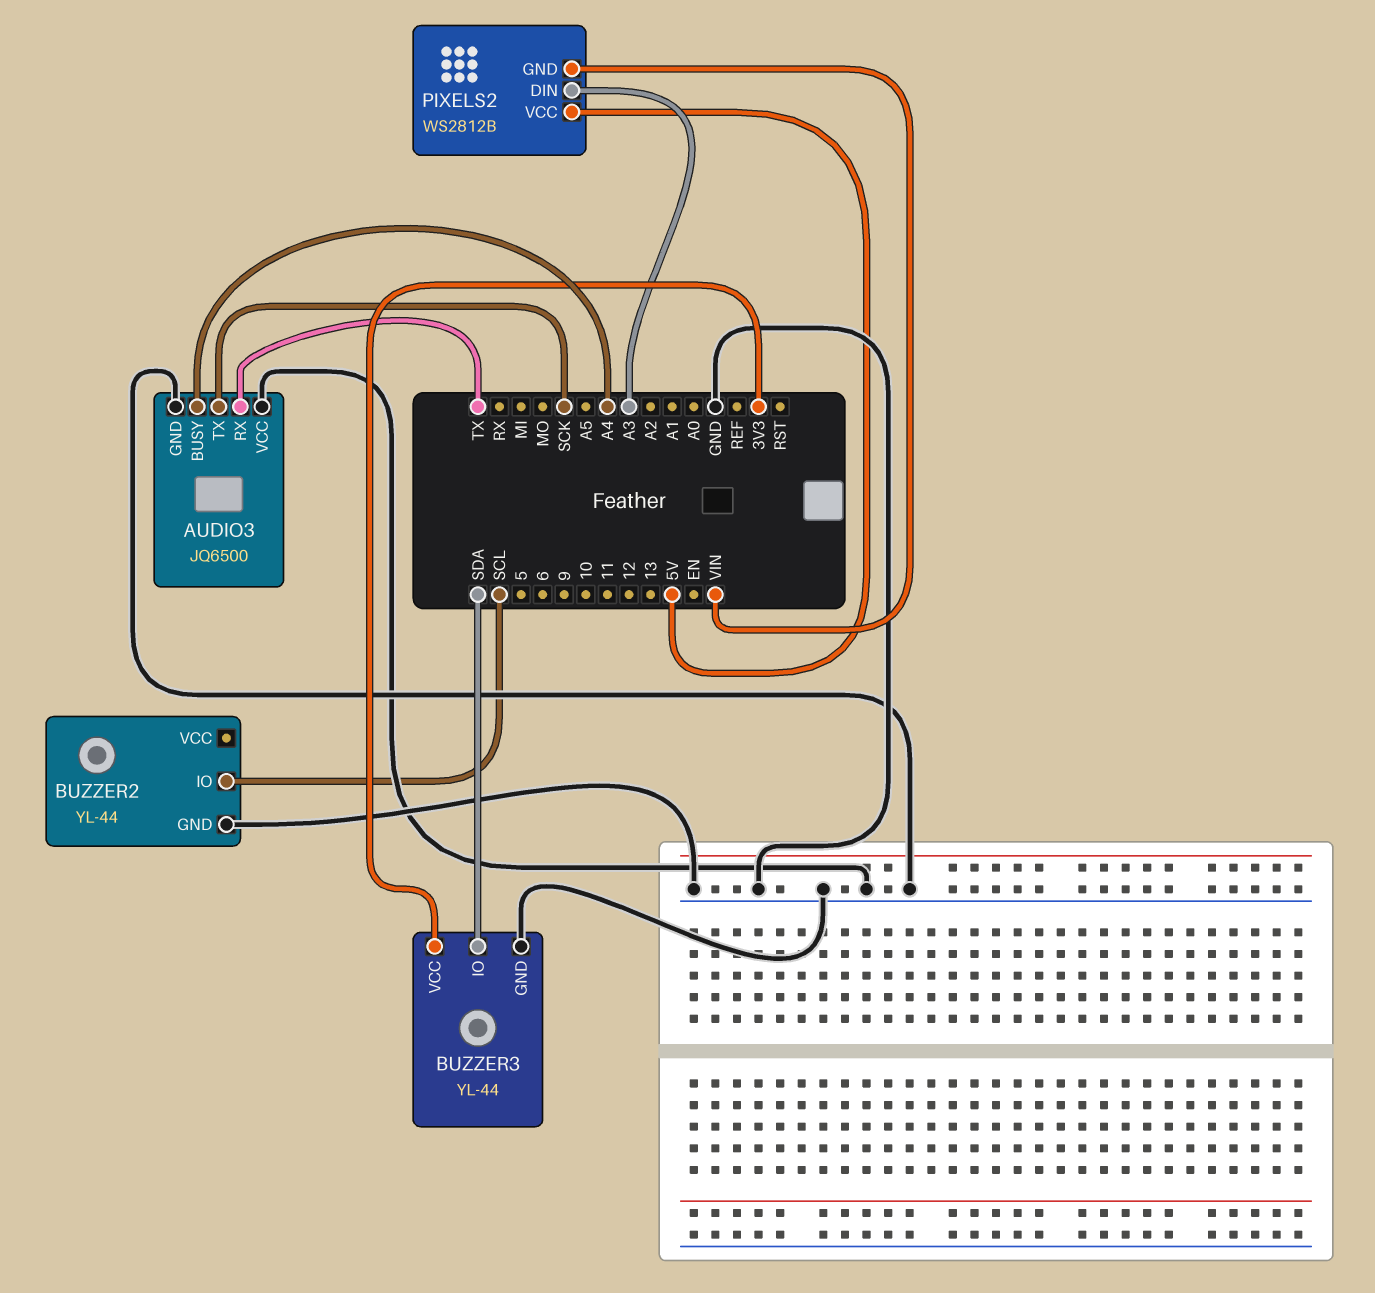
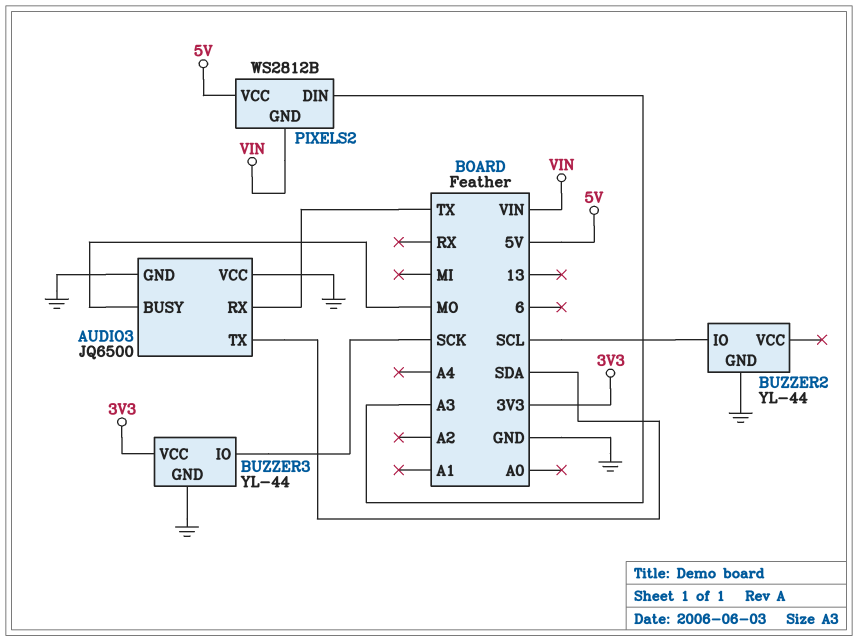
AUDIO3 pin BUSY: A4 -> MO
AUDIO3 pin TX: SCK -> SDA
BUZZER3 pin IO: SDA -> SCK

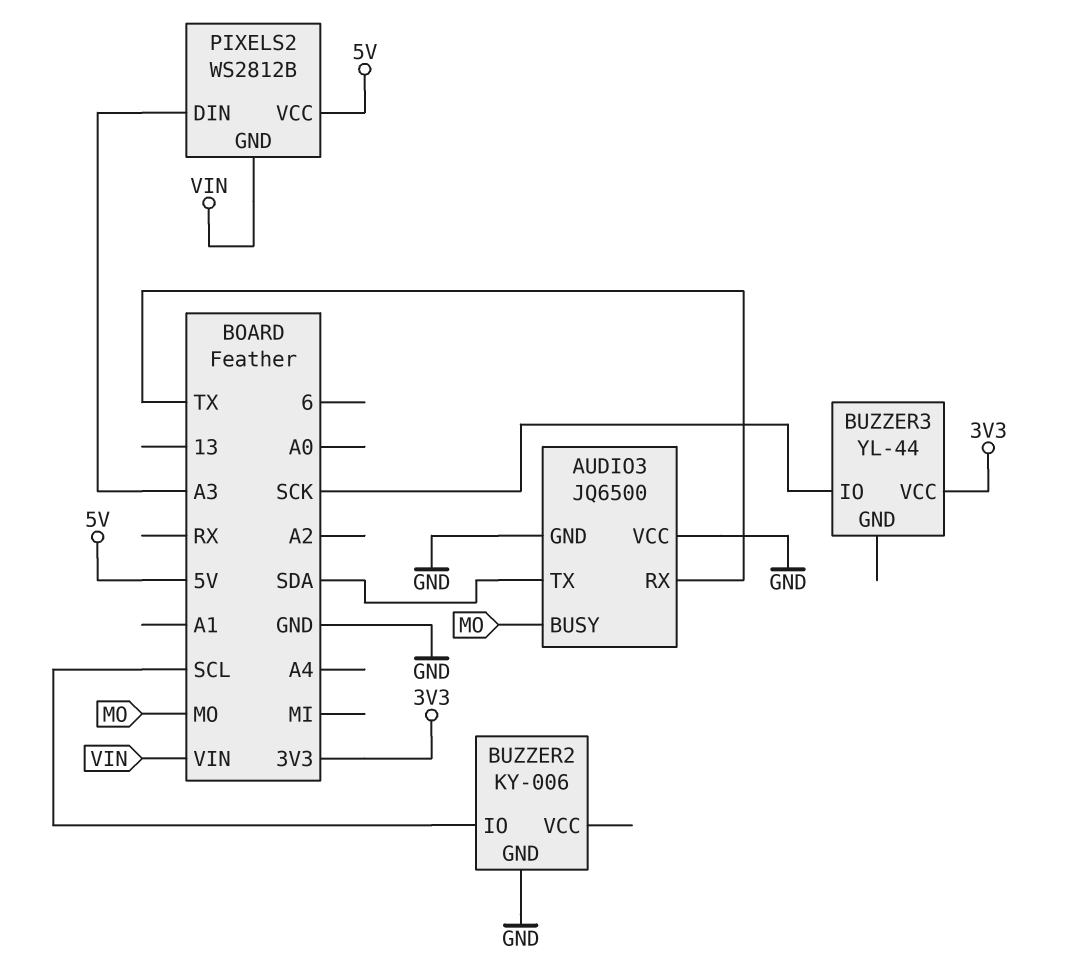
BUZZER2: YL-44 -> KY-006
BUZZER3 pin GND: GND -> none

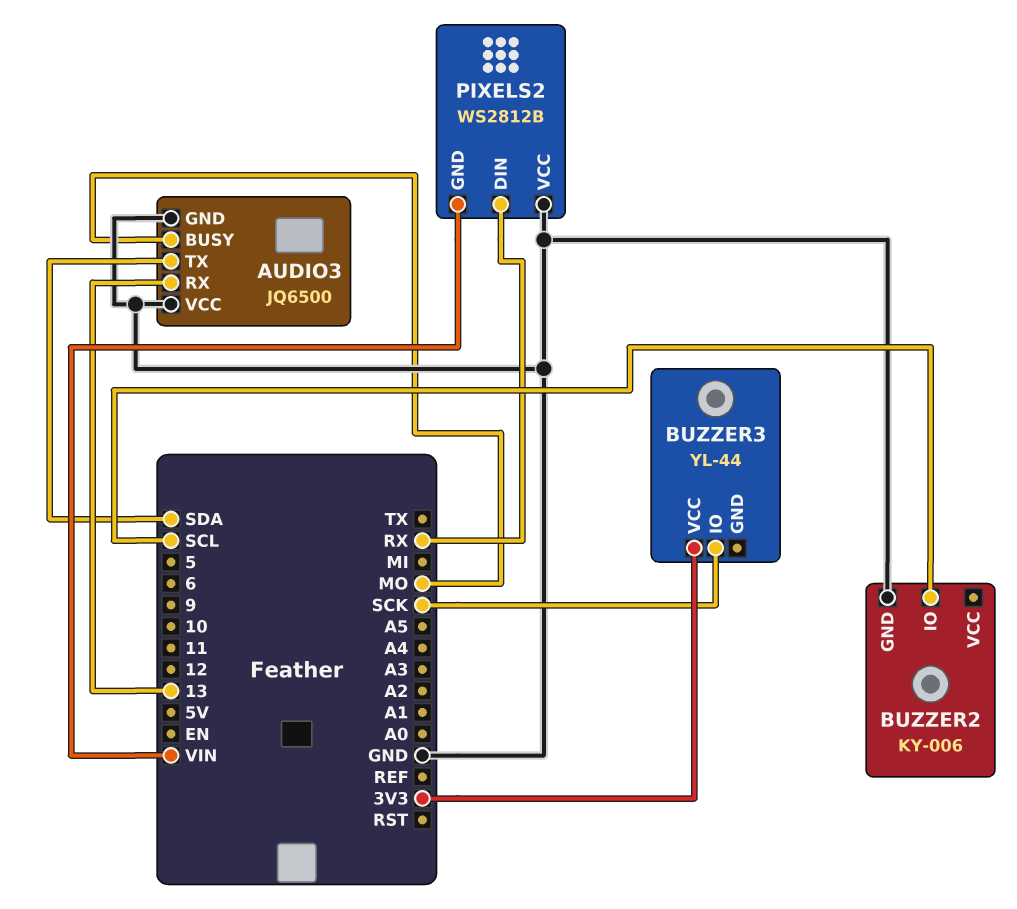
AUDIO3 pin RX: TX -> 13
PIXELS2 pin DIN: A3 -> RX
PIXELS2 pin VCC: 5V -> GND

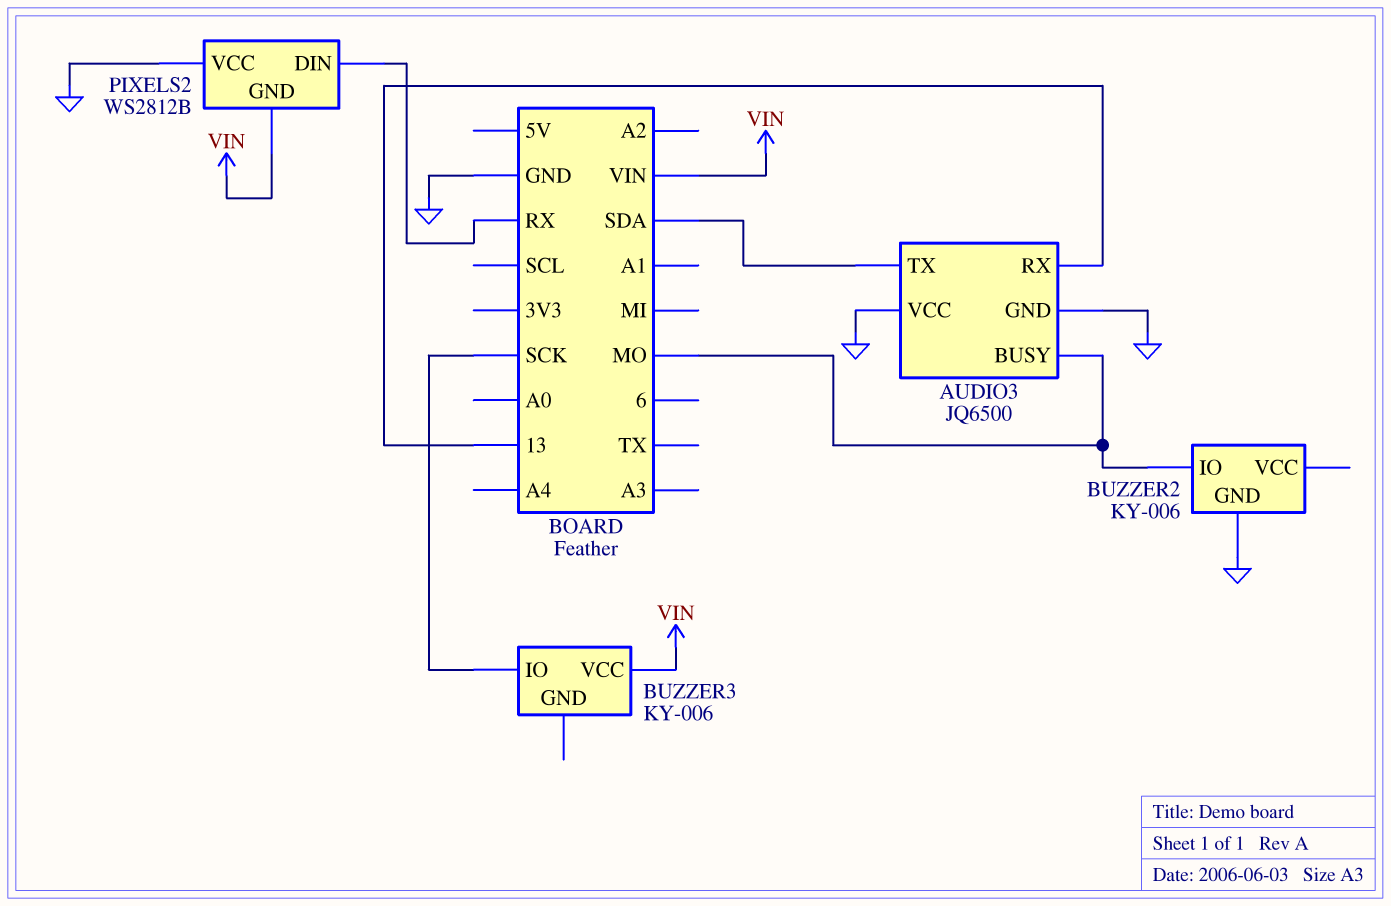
BUZZER2 pin IO: SCL -> MO
BUZZER3: YL-44 -> KY-006
BUZZER3 pin VCC: 3V3 -> VIN

